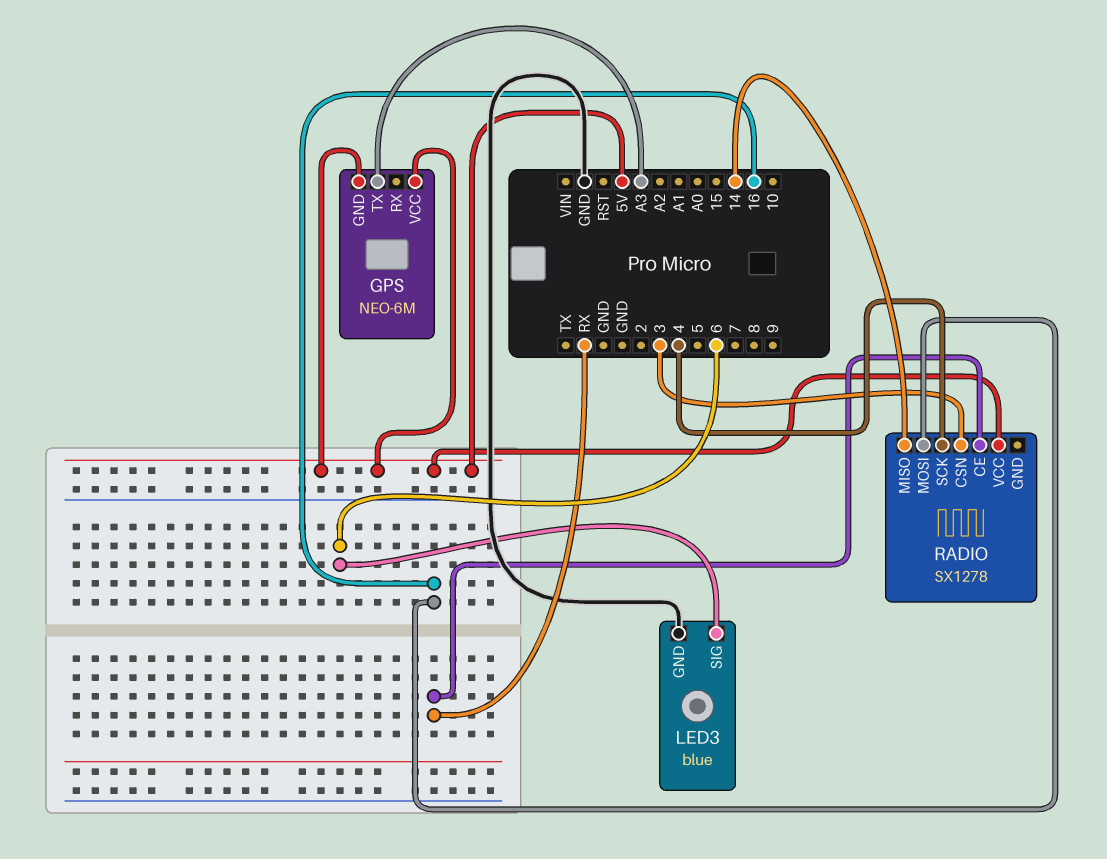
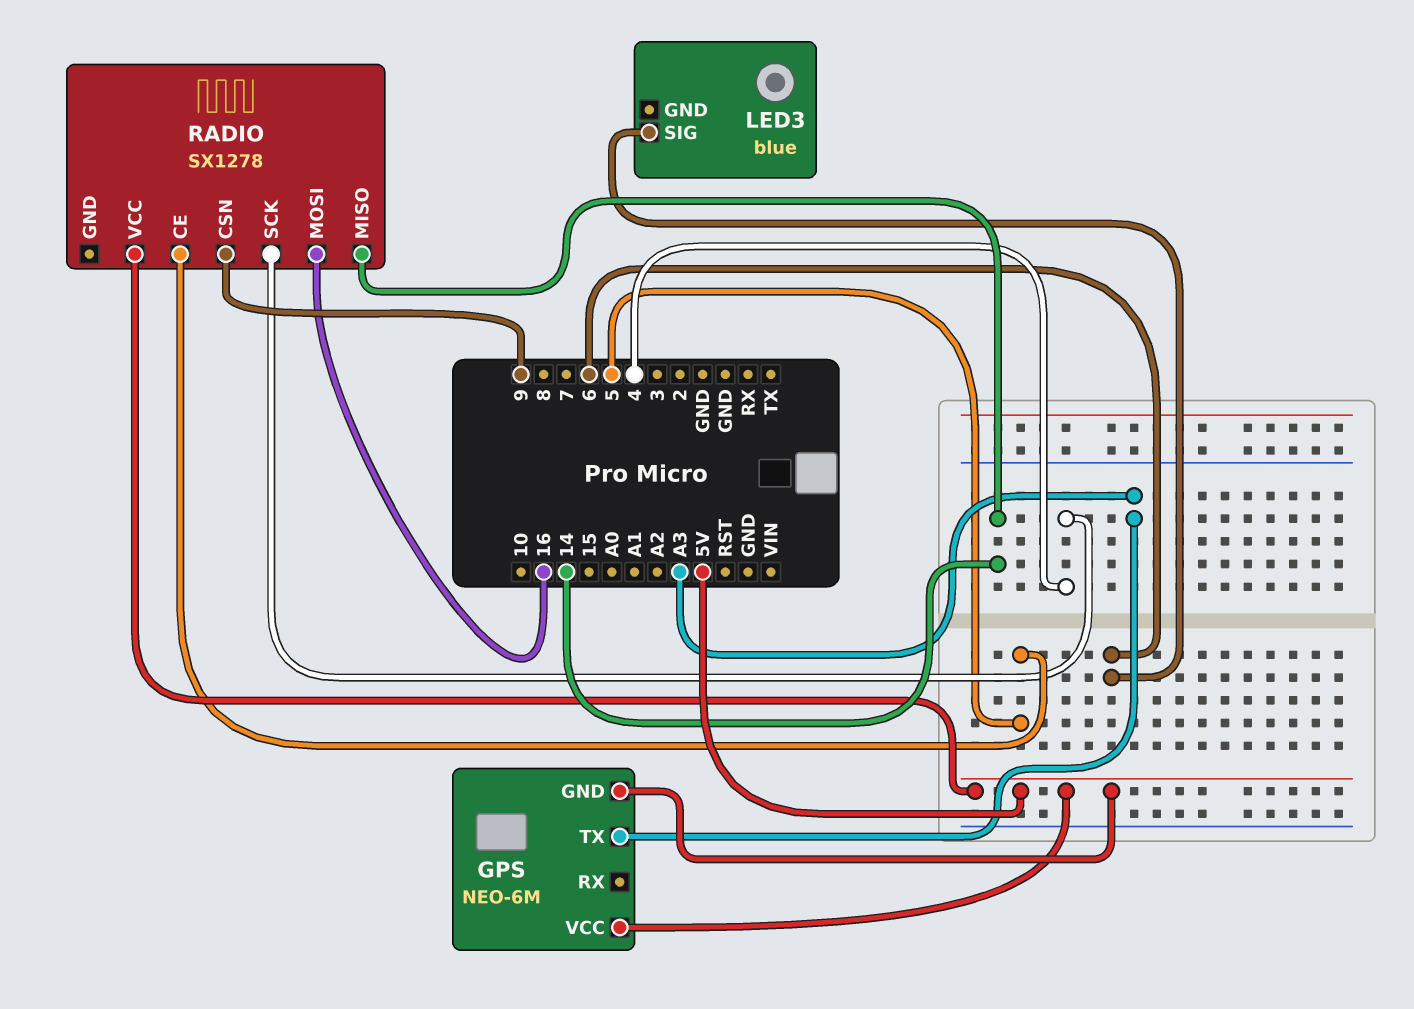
LED3 pin GND: GND -> none
RADIO pin CE: RX -> 5
RADIO pin CSN: 3 -> 9

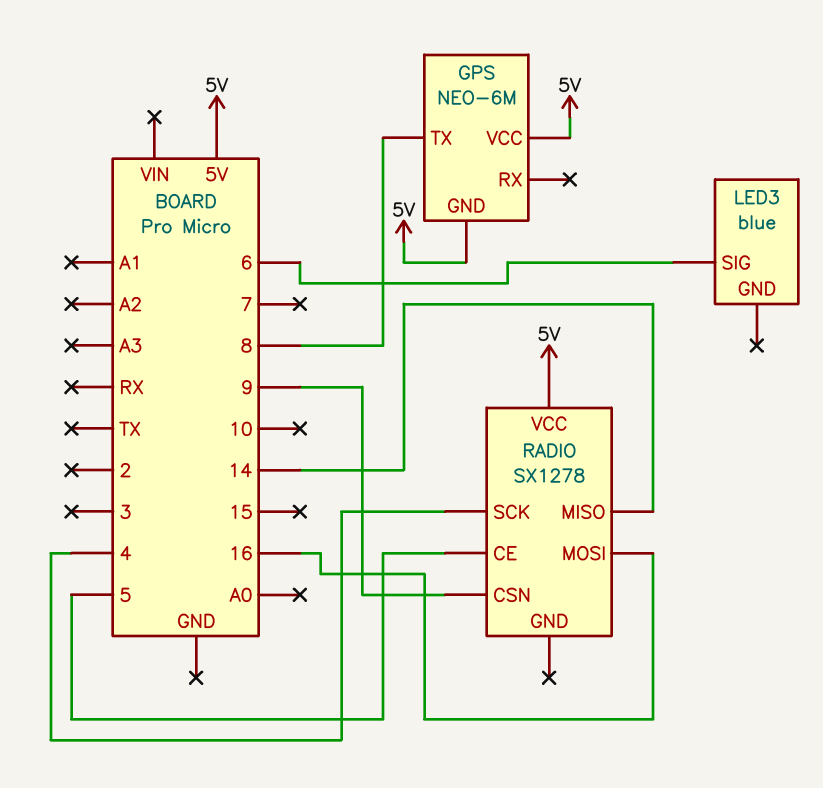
GPS pin TX: A3 -> 8

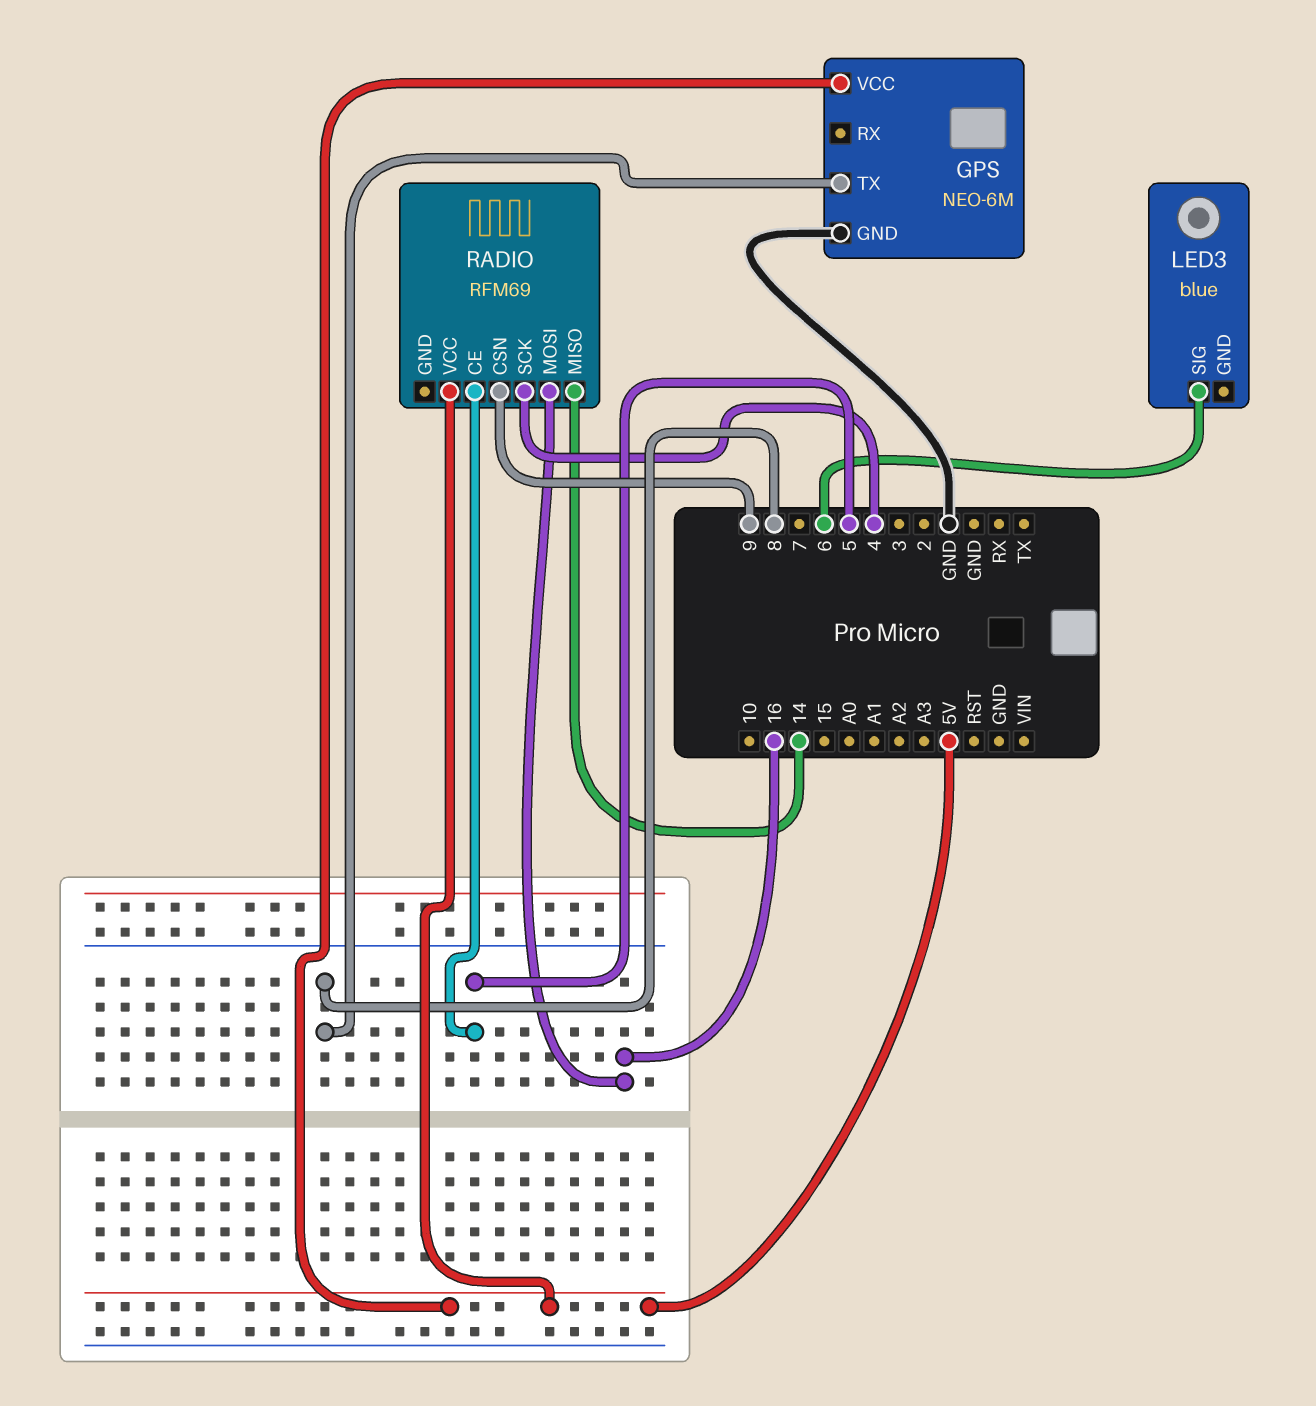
GPS pin GND: 5V -> GND
RADIO: SX1278 -> RFM69

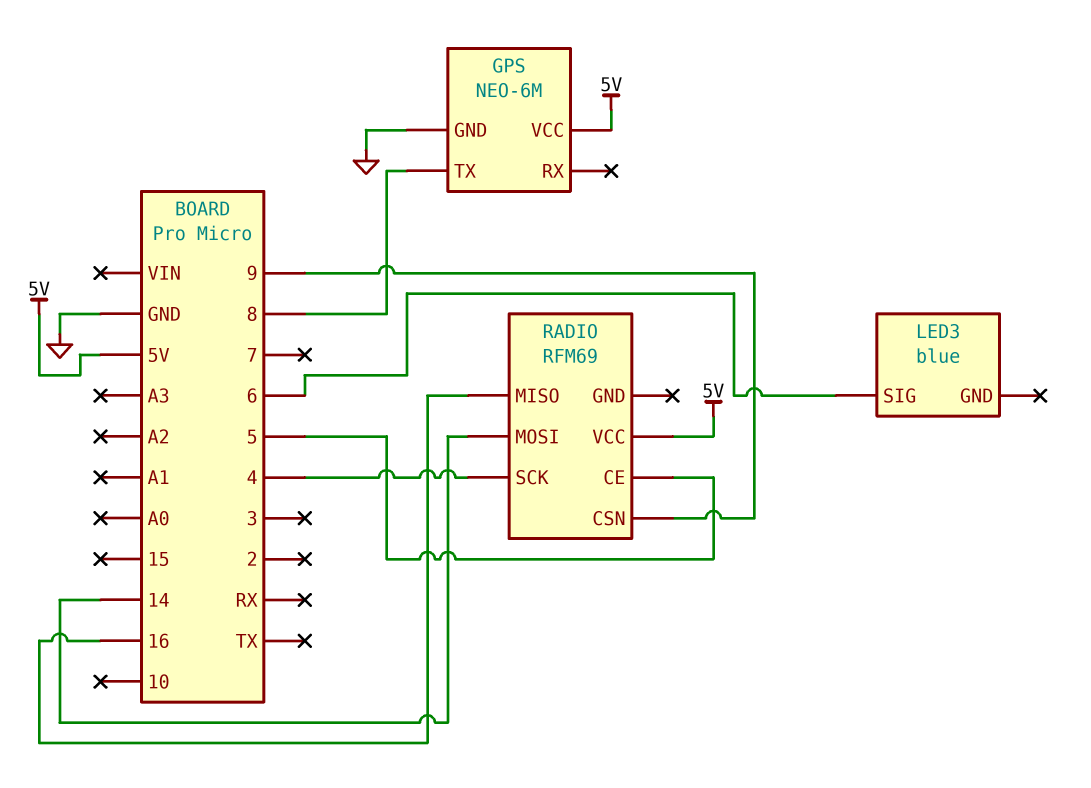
RADIO pin MISO: 14 -> 16
RADIO pin MOSI: 16 -> 14

